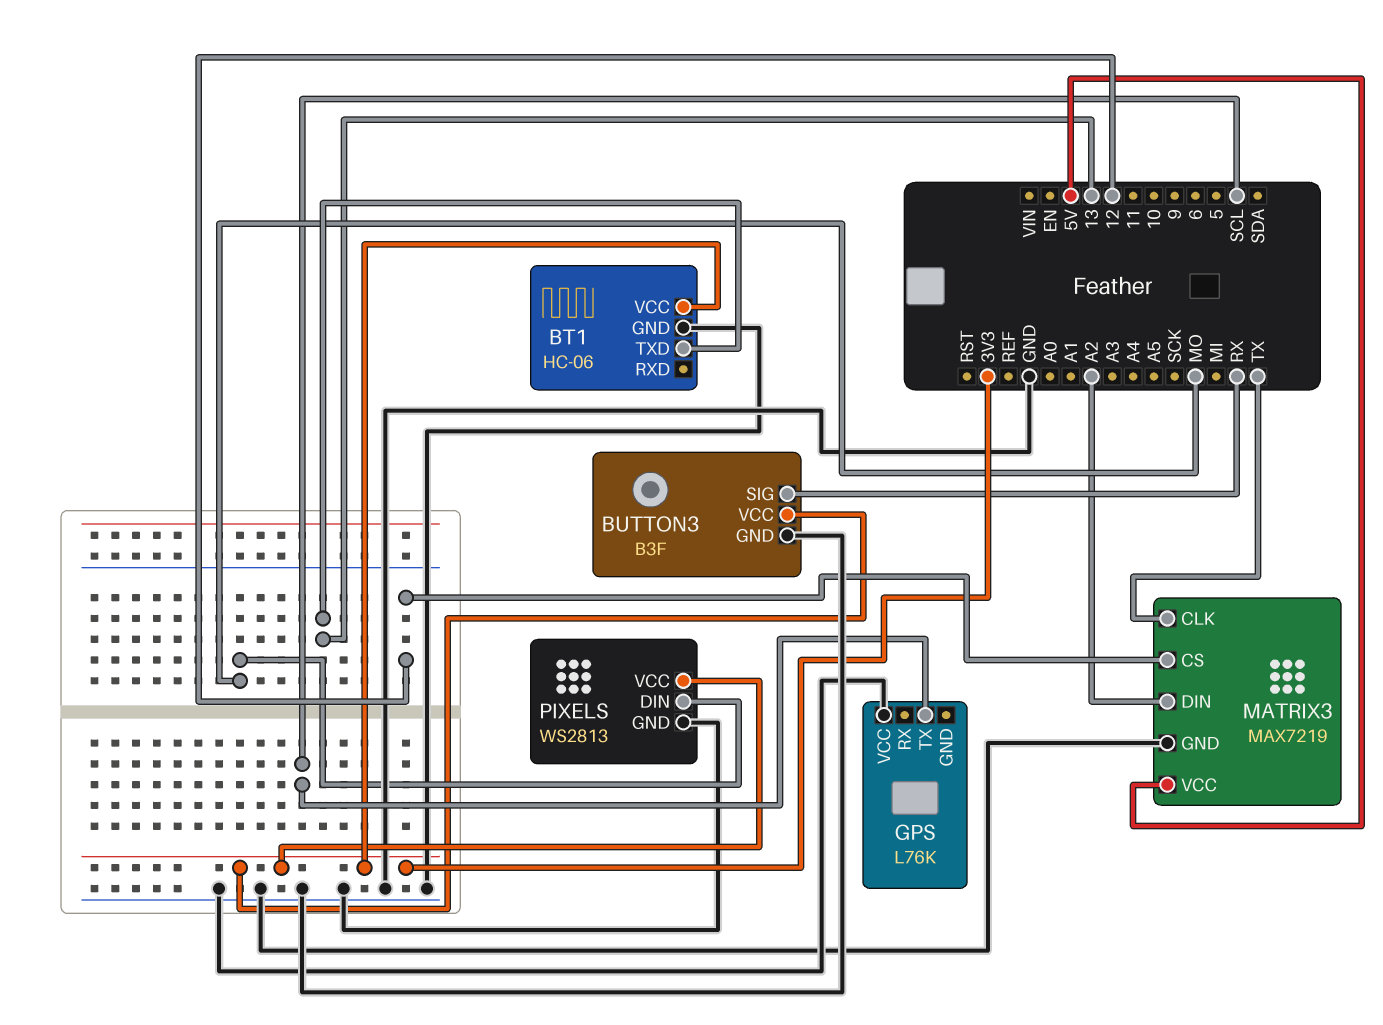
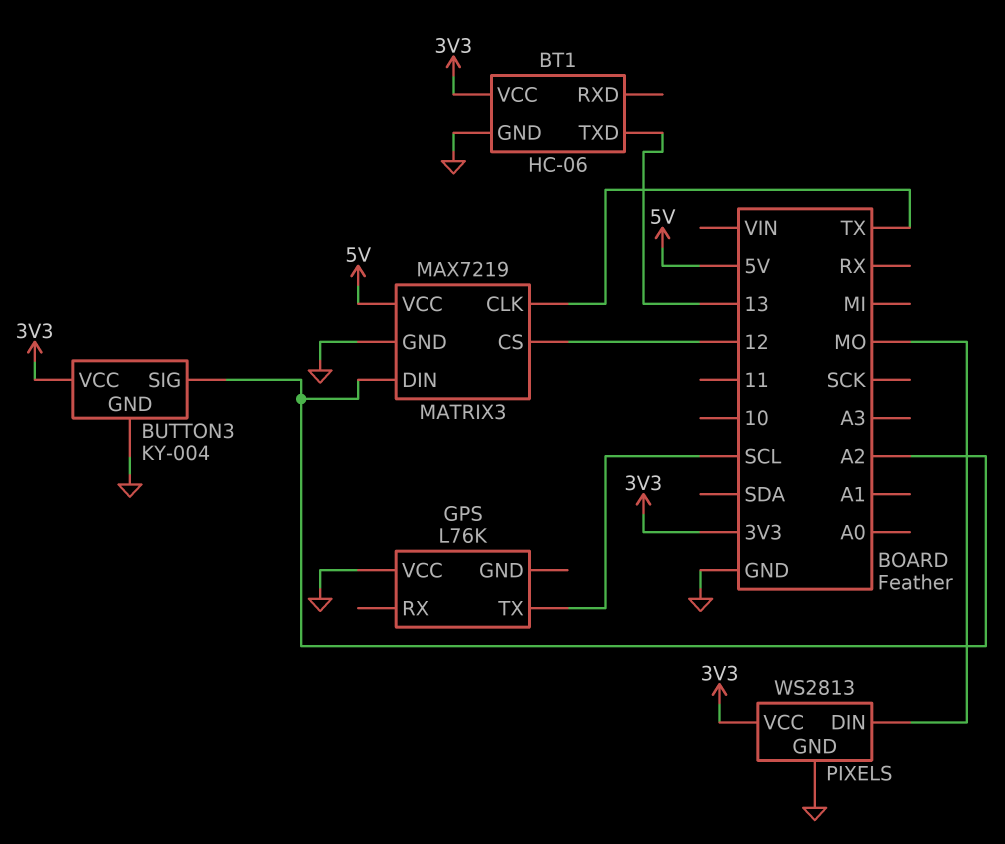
BUTTON3: B3F -> KY-004
BUTTON3 pin SIG: RX -> A2

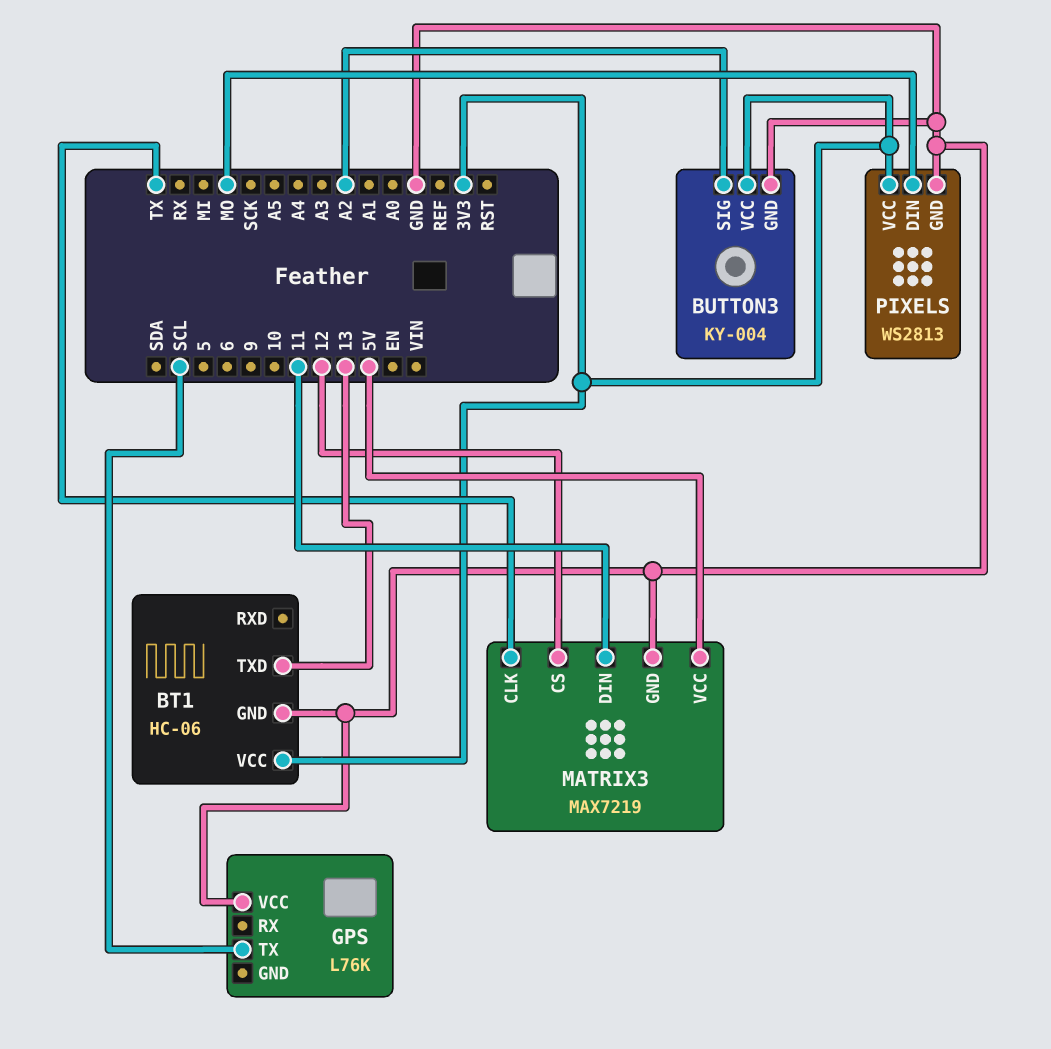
MATRIX3 pin DIN: A2 -> 11

